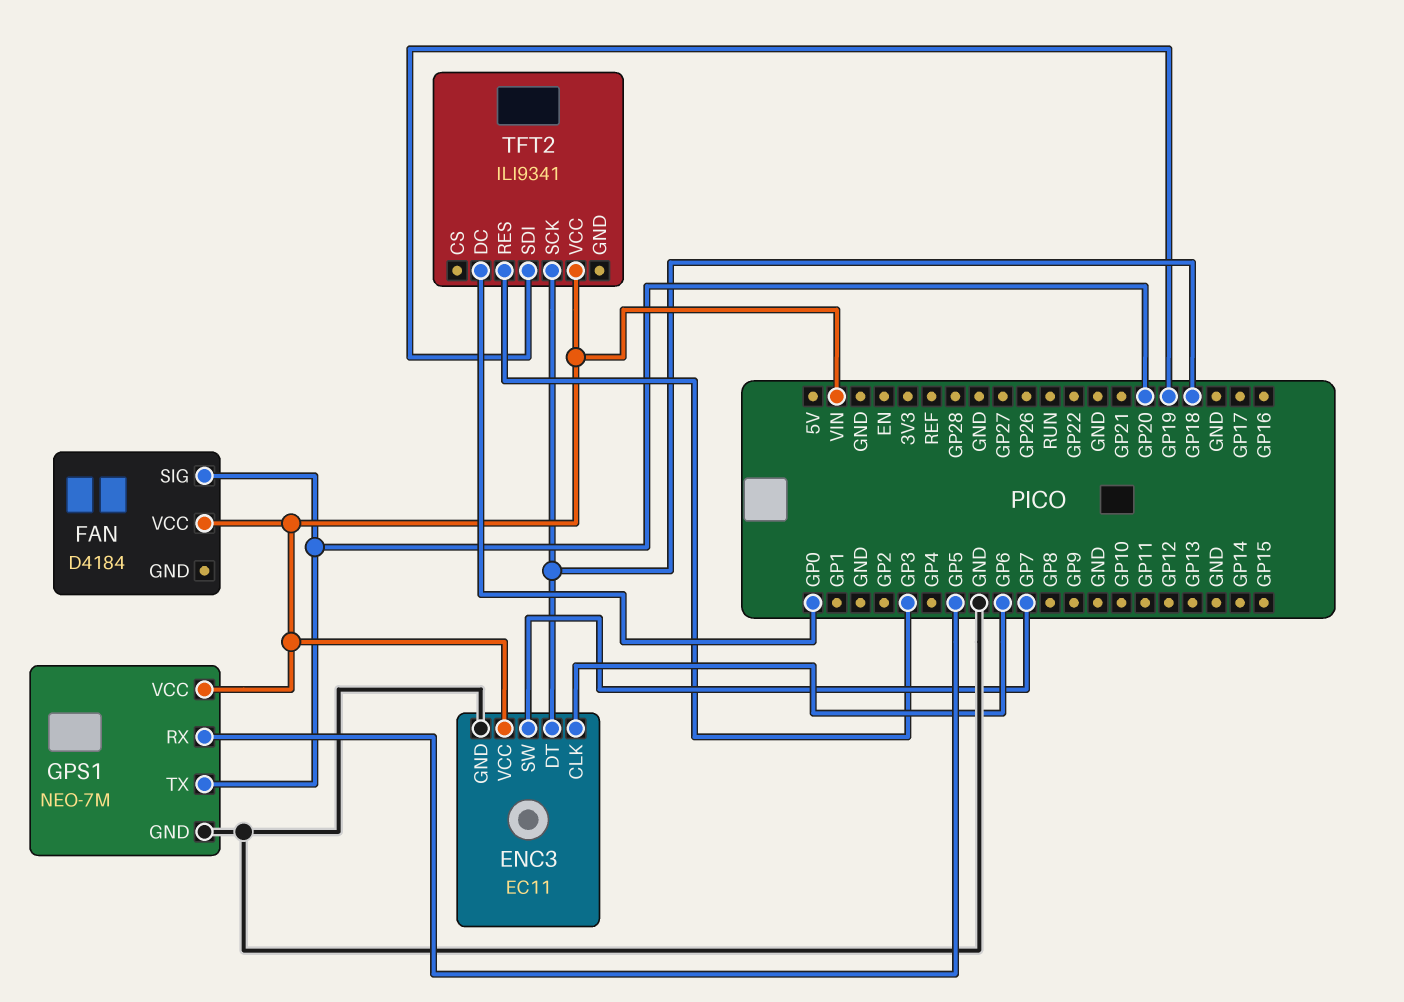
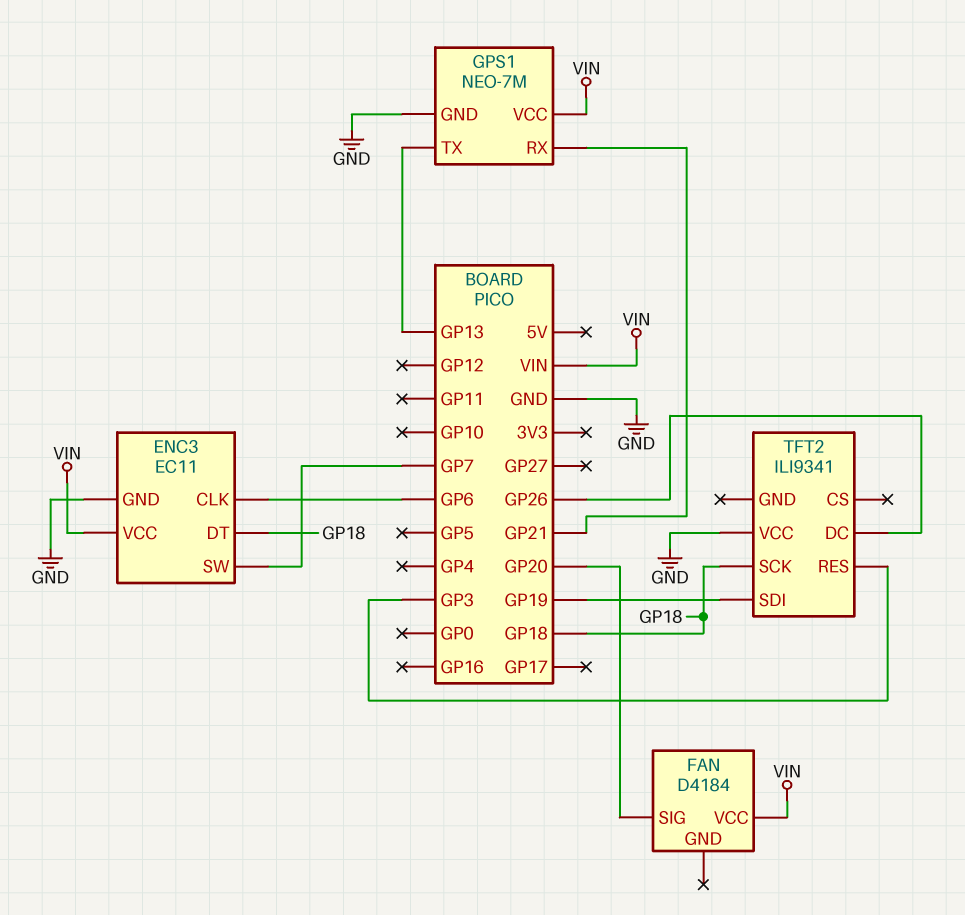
GPS1 pin RX: GP5 -> GP21
GPS1 pin TX: GP20 -> GP13
TFT2 pin DC: GP0 -> GP26
TFT2 pin VCC: VIN -> GND

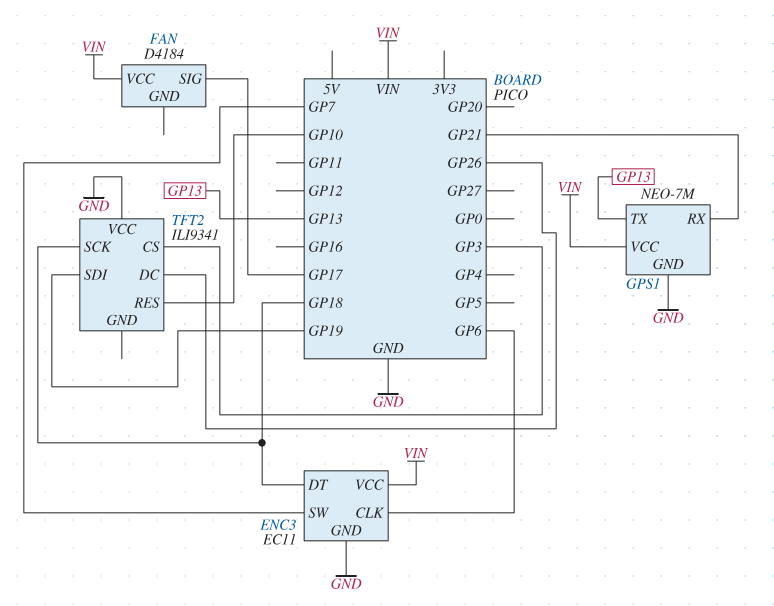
FAN pin SIG: GP20 -> GP17
TFT2 pin CS: none -> GP3
TFT2 pin RES: GP3 -> GP10

